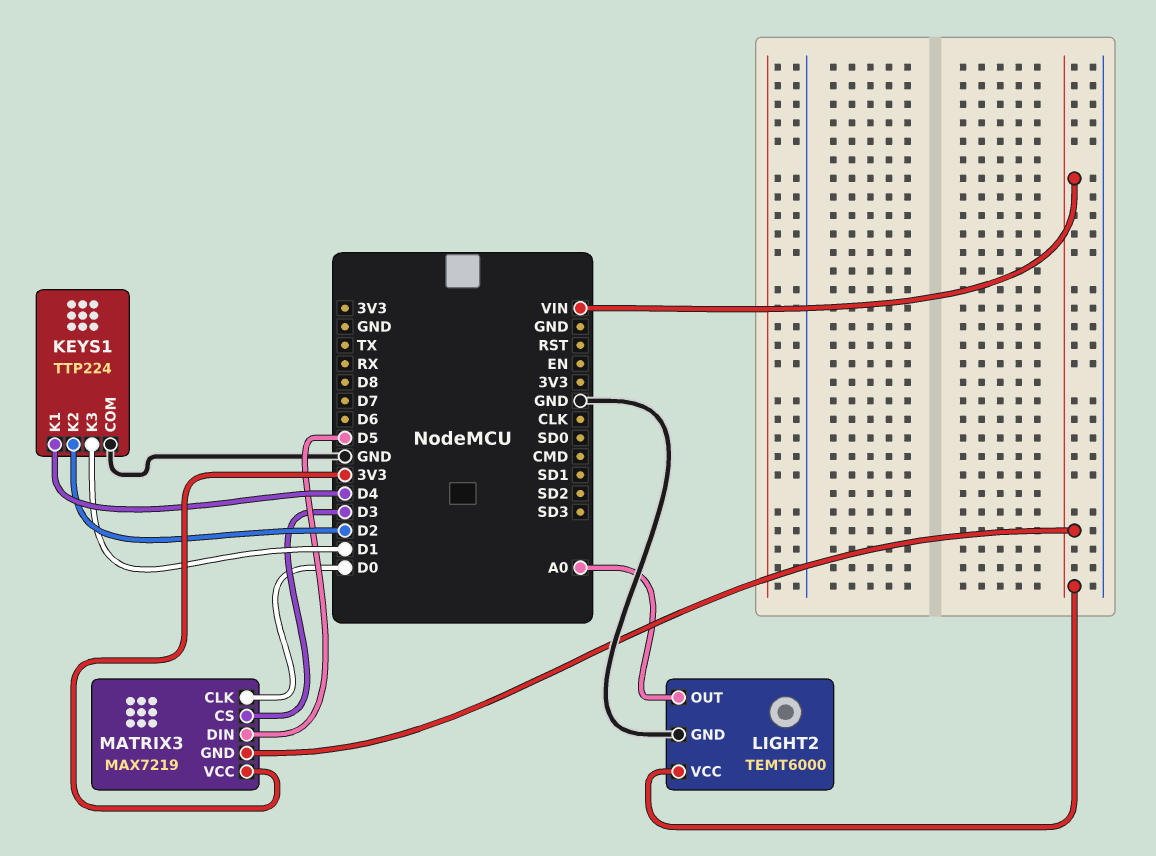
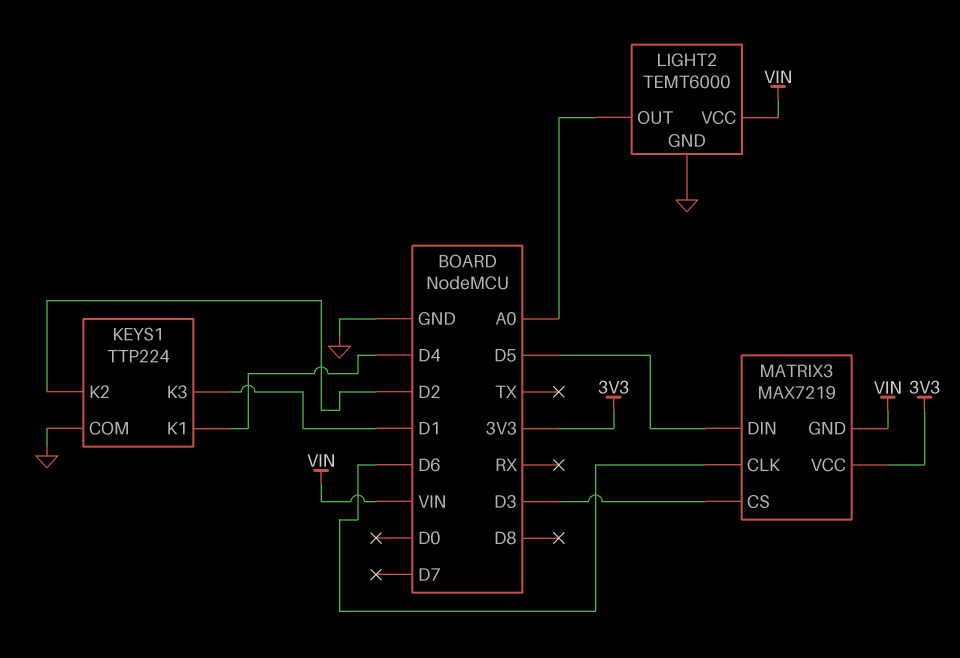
MATRIX3 pin CLK: D0 -> D6

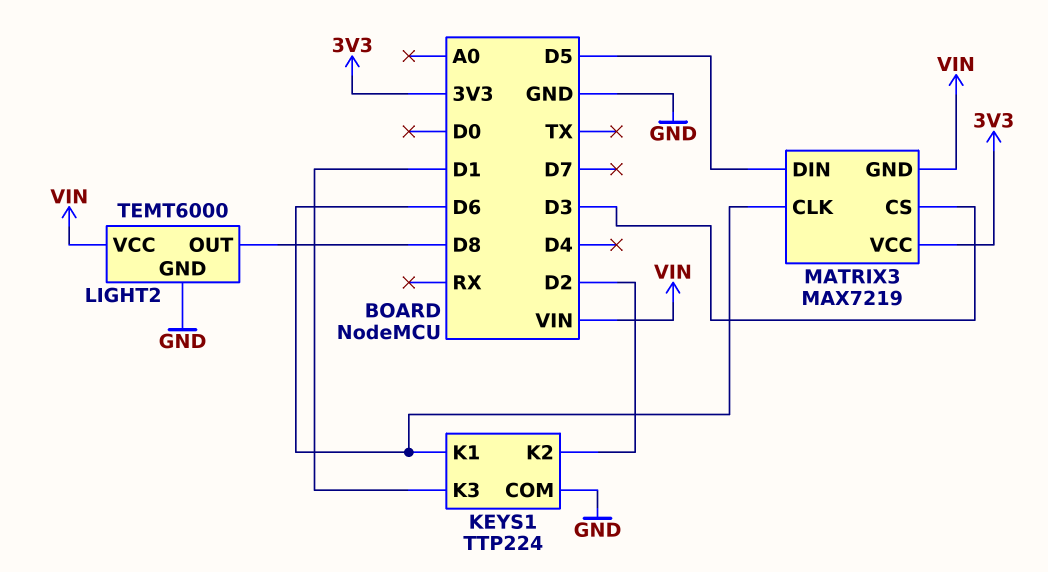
KEYS1 pin K1: D4 -> D6
LIGHT2 pin OUT: A0 -> D8

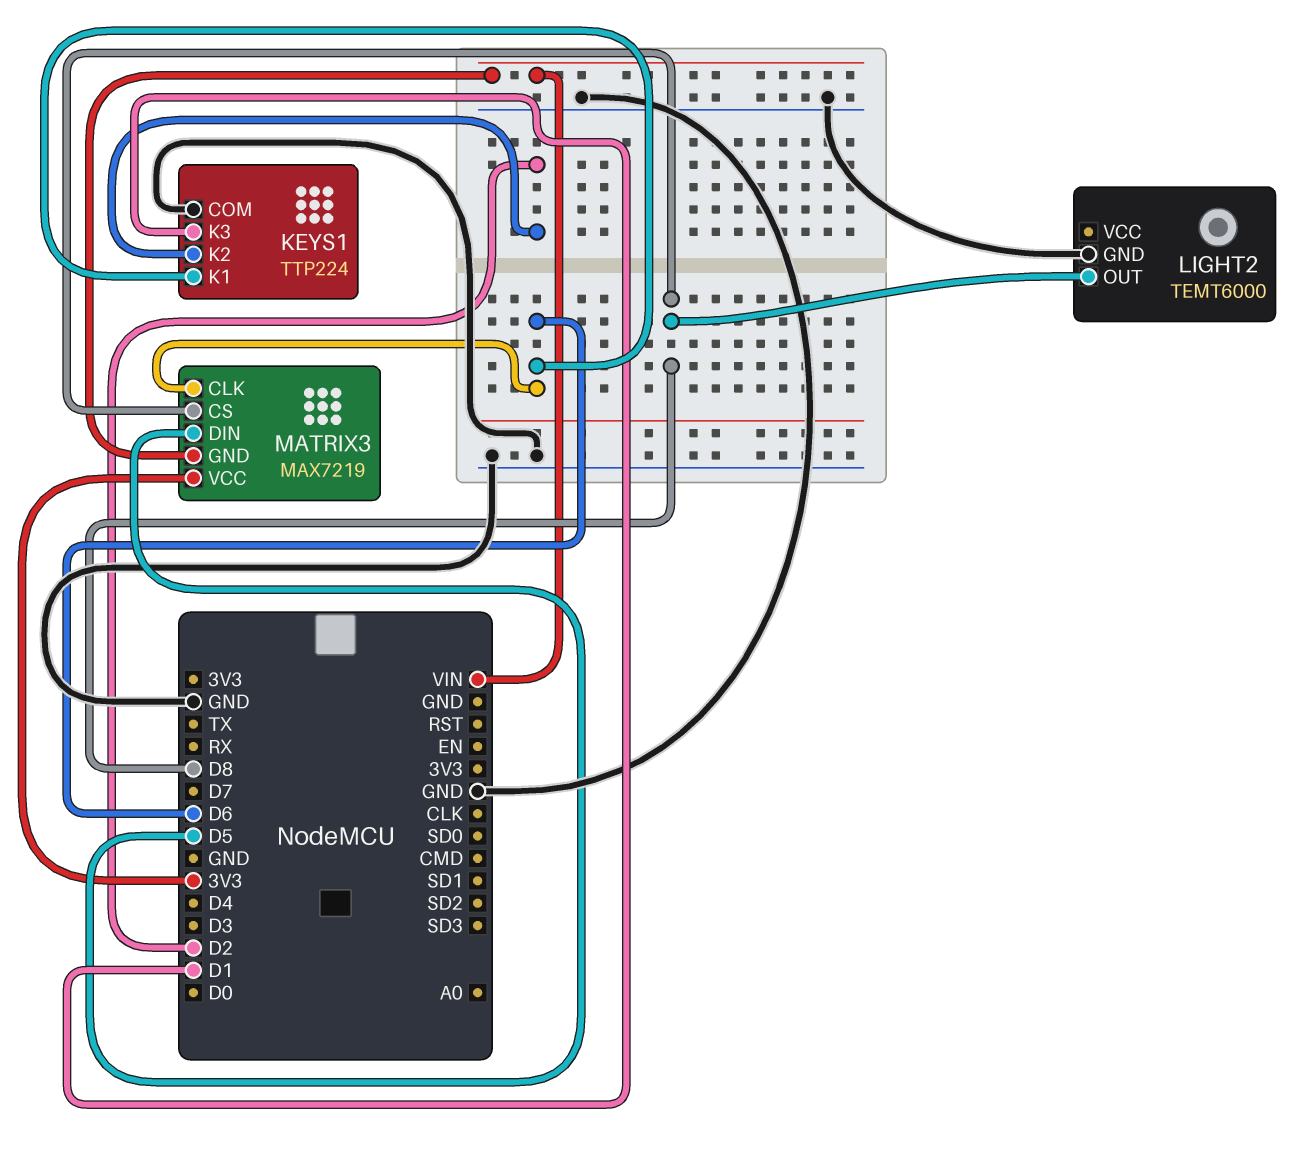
LIGHT2 pin VCC: VIN -> none
MATRIX3 pin CS: D3 -> D8

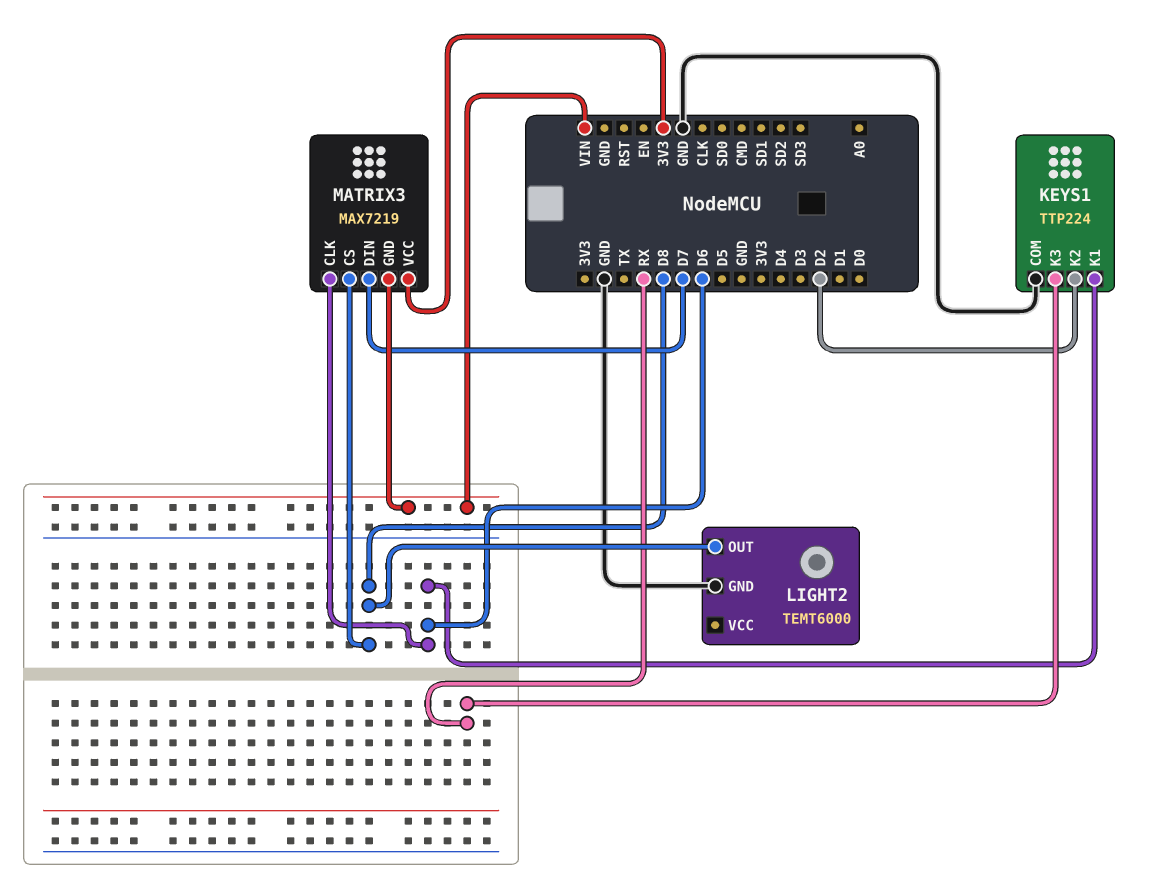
KEYS1 pin K3: D1 -> RX
MATRIX3 pin DIN: D5 -> D7

